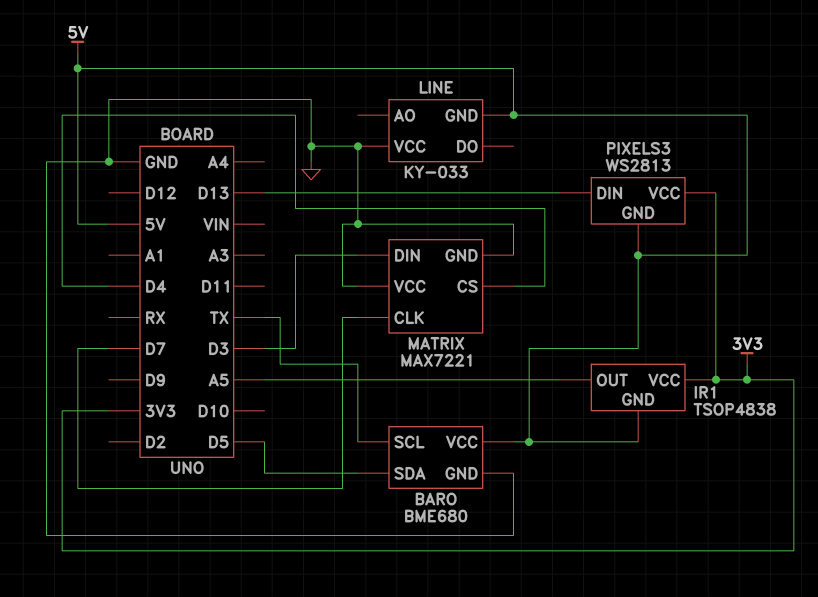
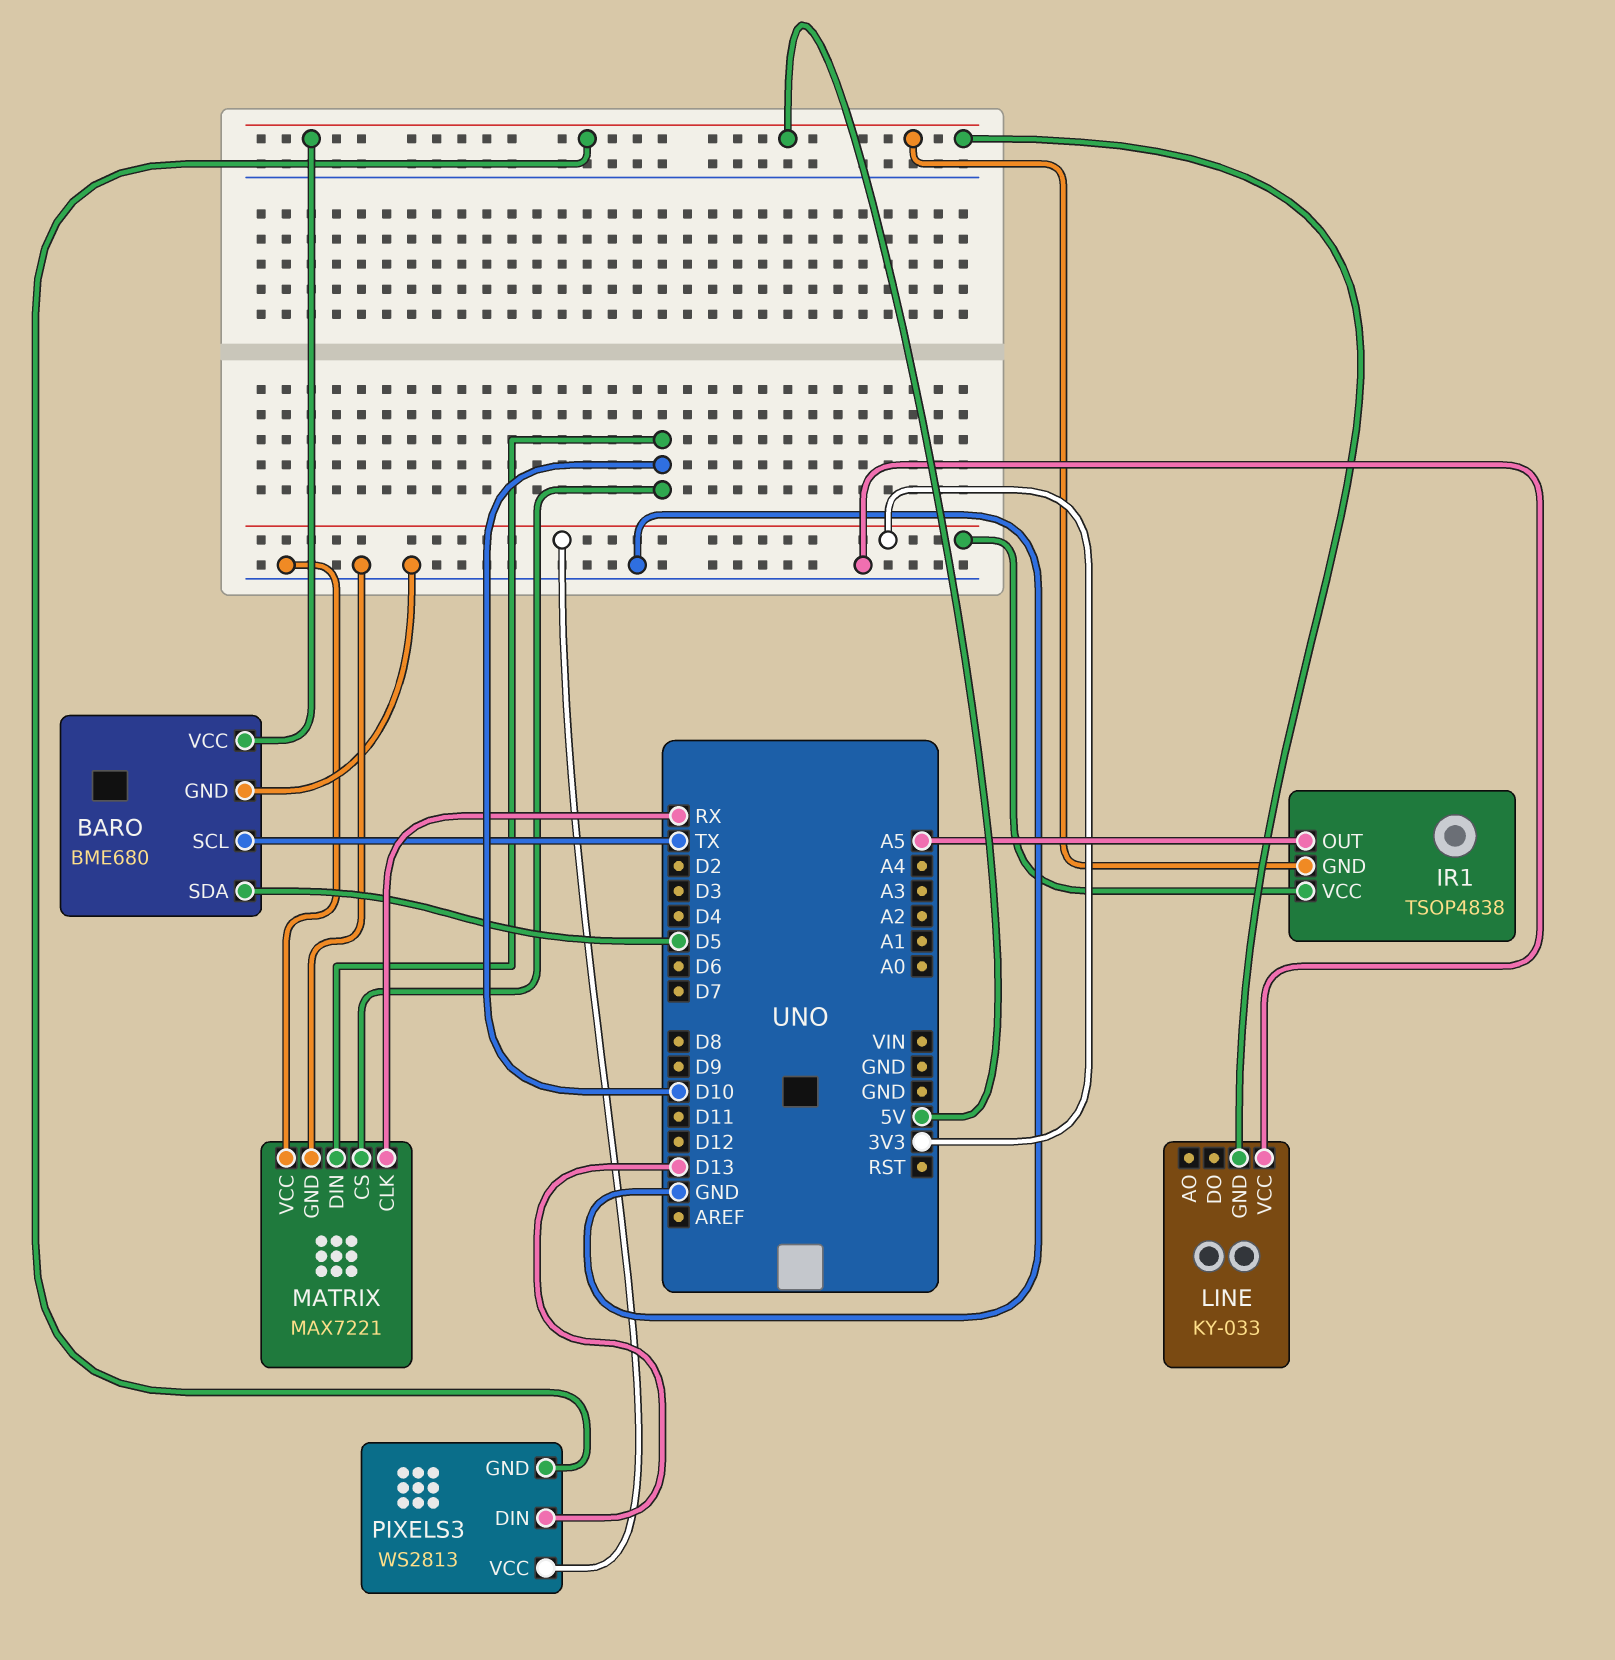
MATRIX pin CLK: D7 -> RX
MATRIX pin CS: D4 -> D10
MATRIX pin DIN: D3 -> D10

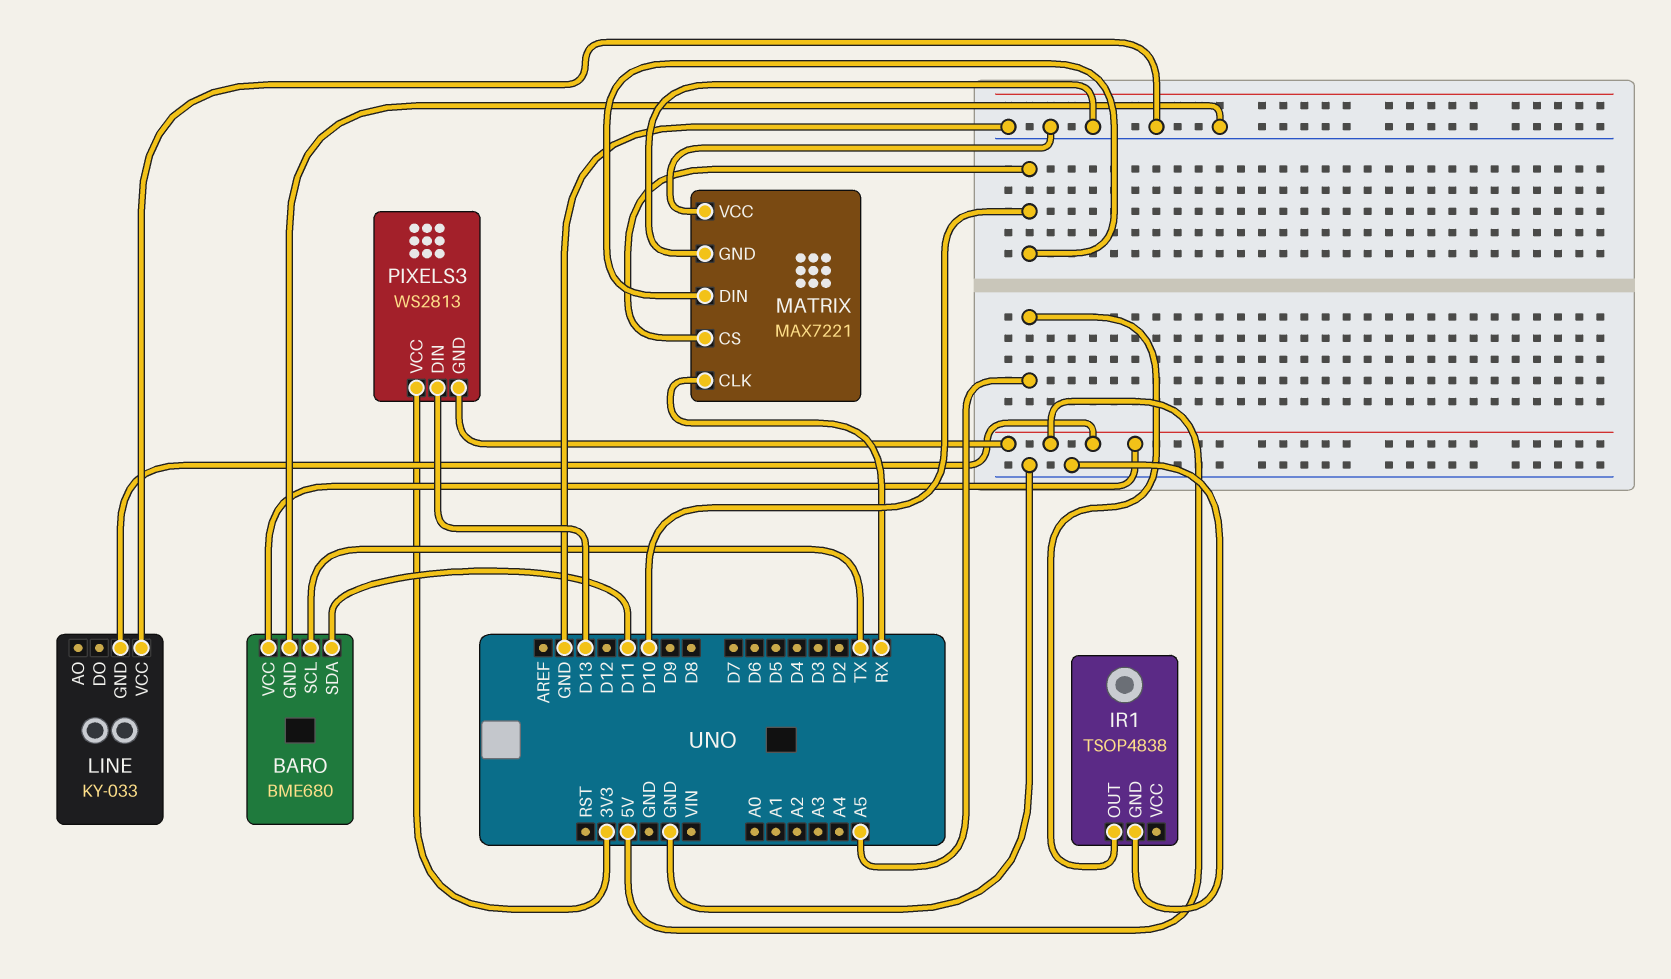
BARO pin SDA: D5 -> D11
IR1 pin GND: 5V -> GND
IR1 pin VCC: 3V3 -> none

